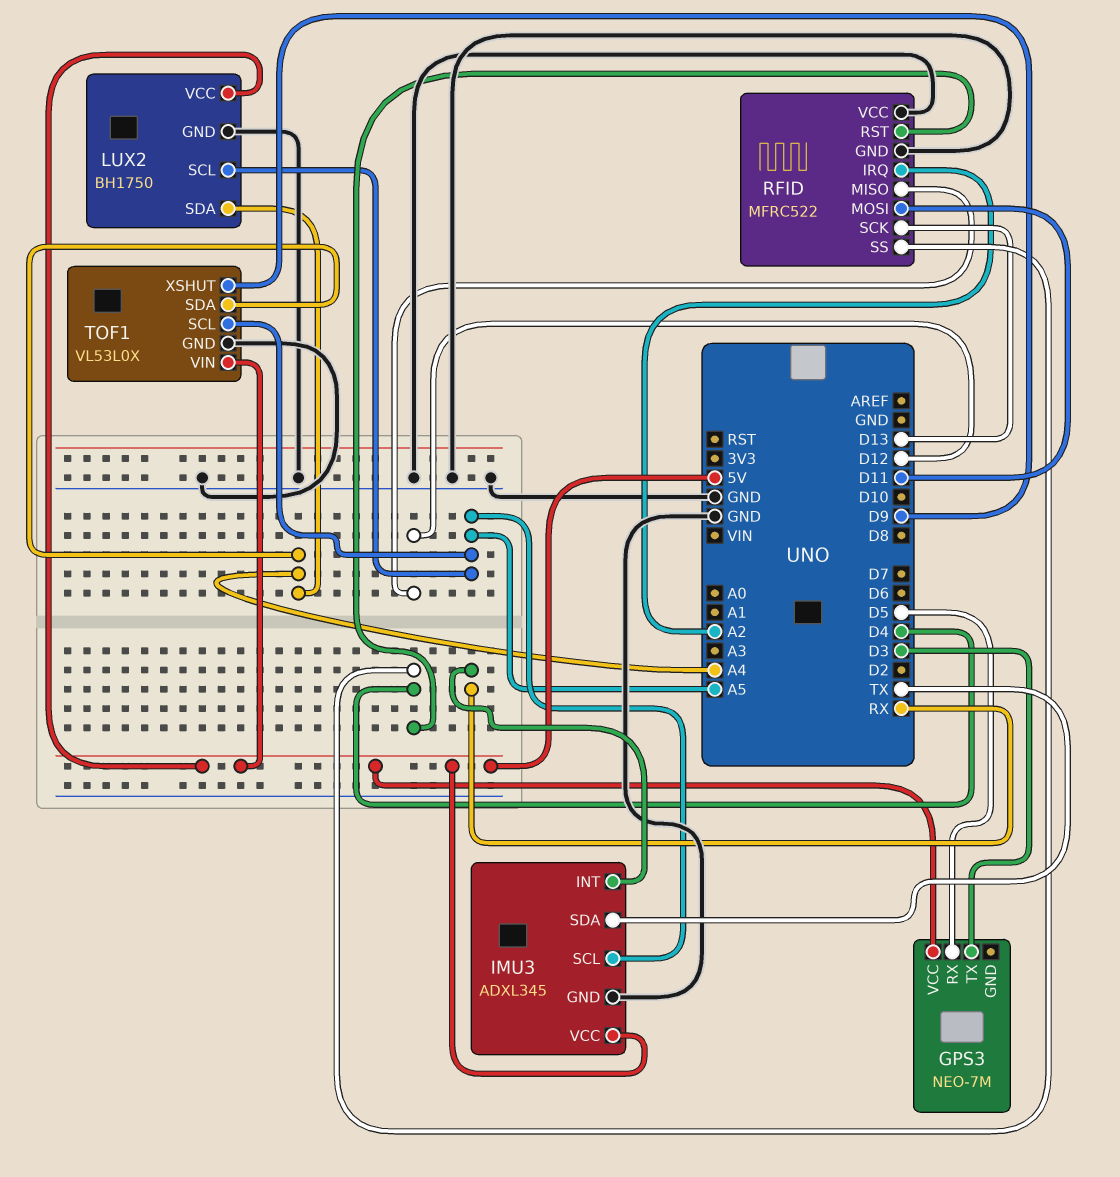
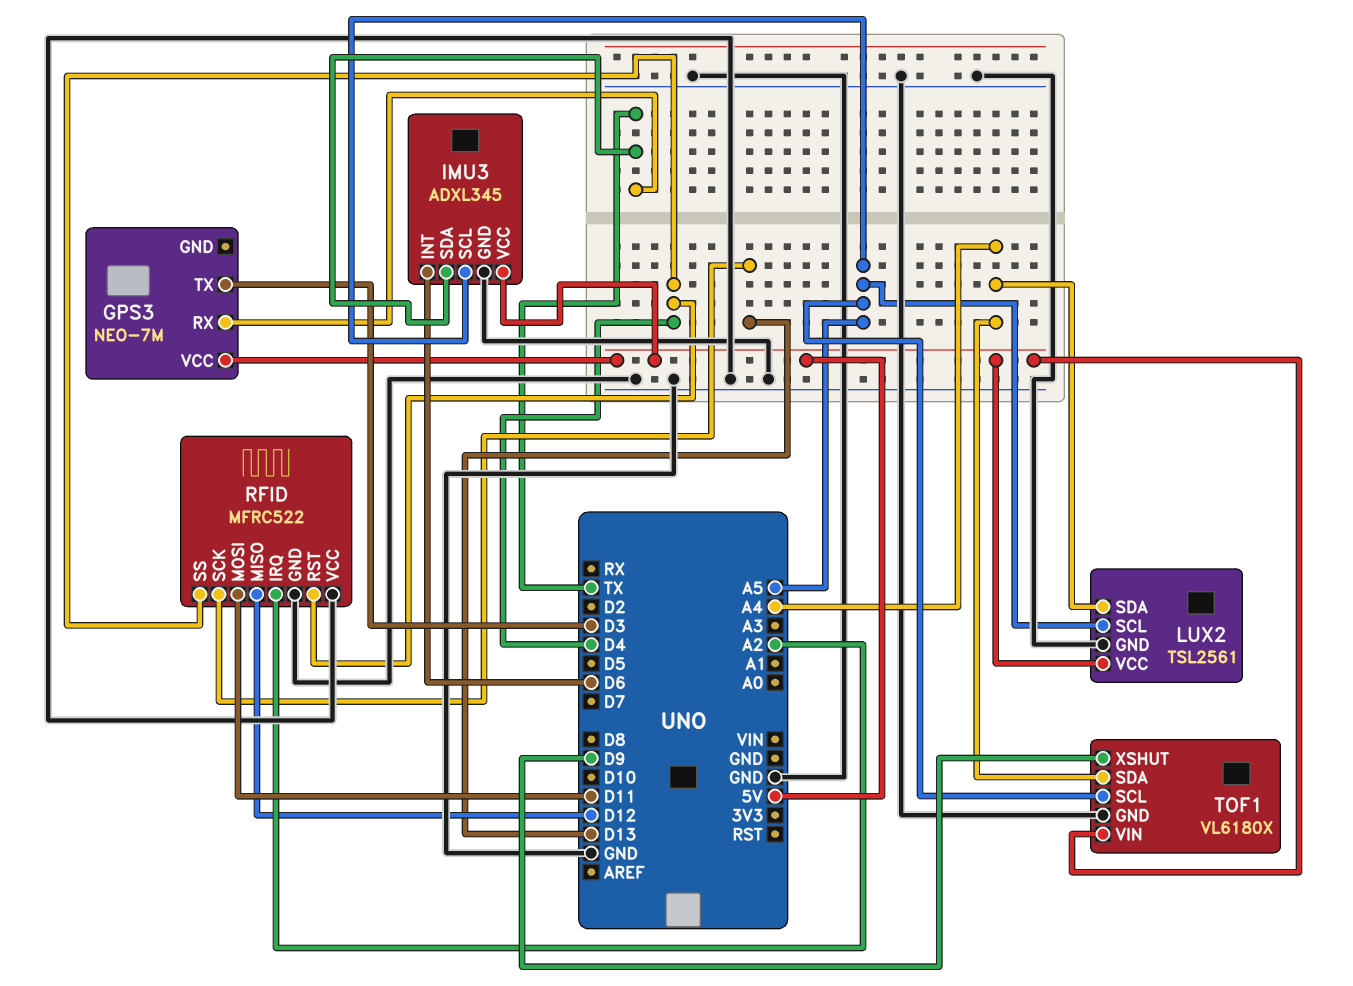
GPS3 pin RX: D5 -> TX
IMU3 pin INT: RX -> D6
LUX2: BH1750 -> TSL2561
TOF1: VL53L0X -> VL6180X

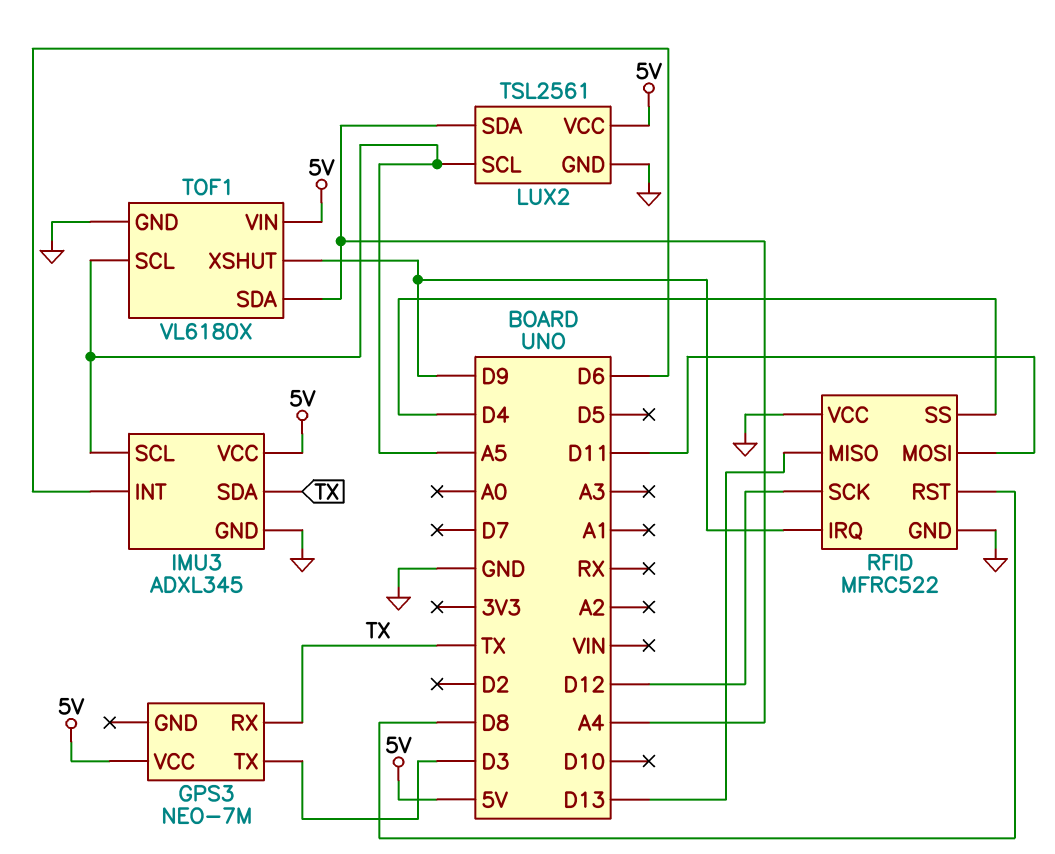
RFID pin IRQ: A2 -> D9
RFID pin MISO: D12 -> D13
RFID pin RST: D4 -> D8
RFID pin SCK: D13 -> D12

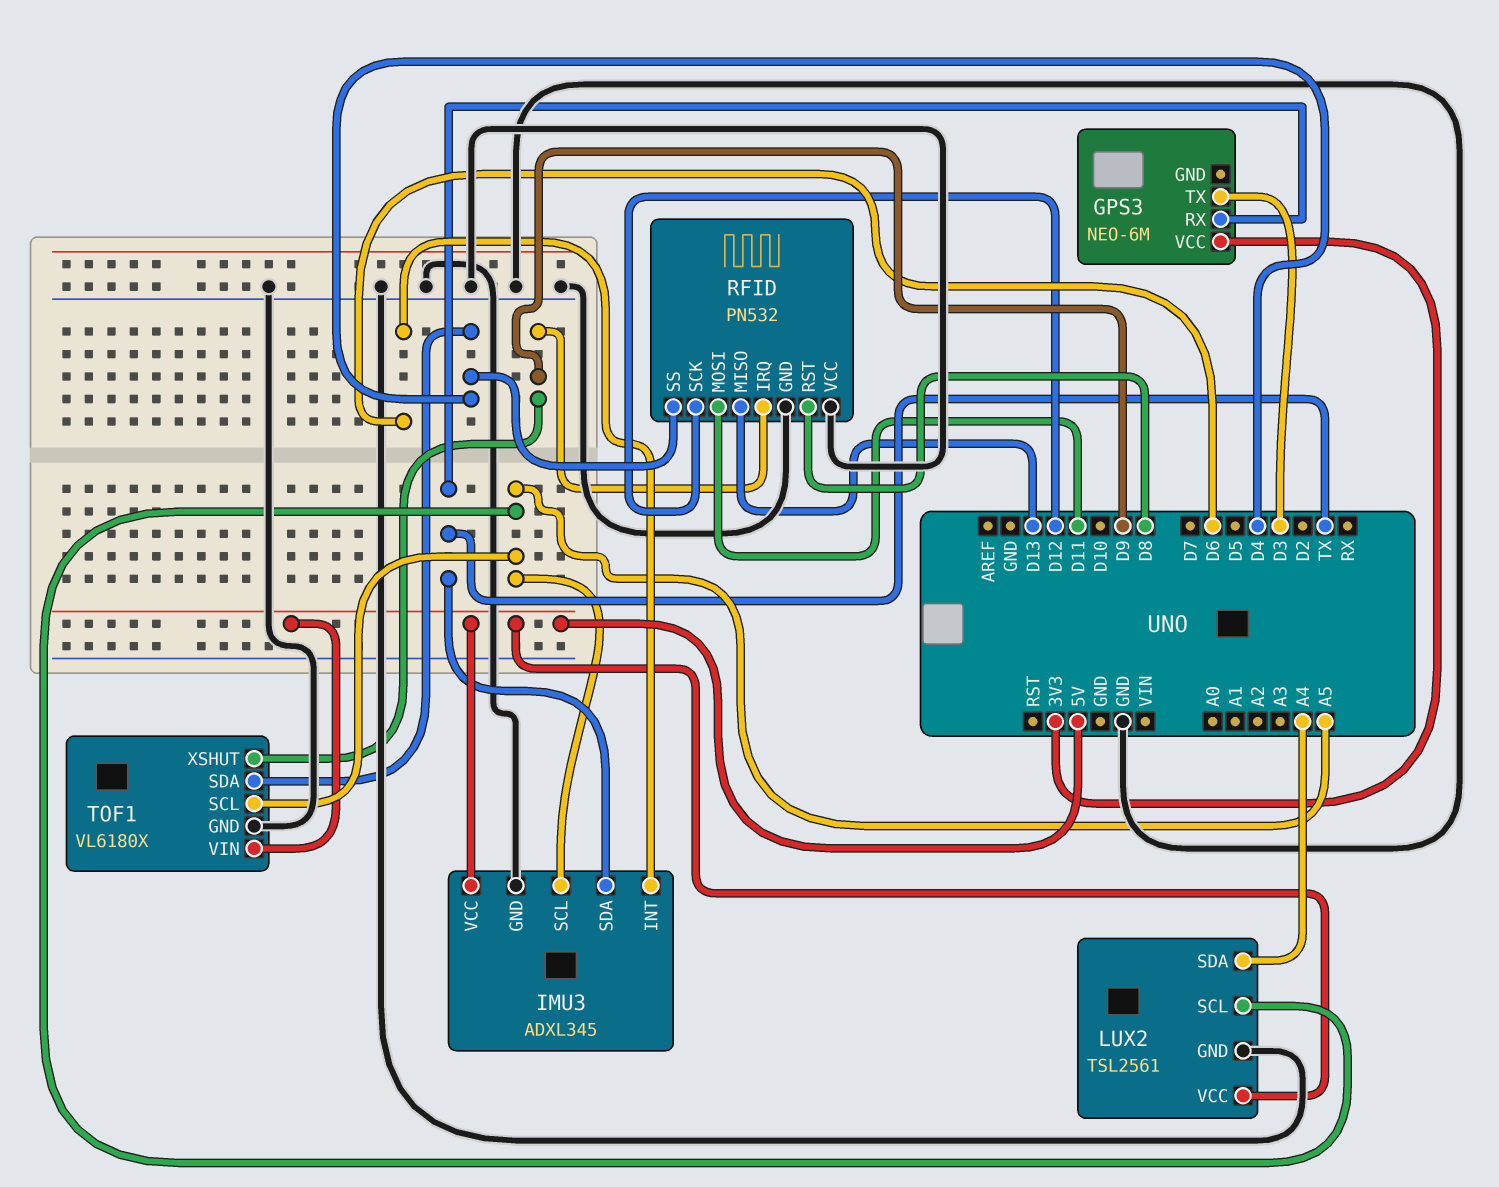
GPS3: NEO-7M -> NEO-6M
GPS3 pin VCC: 5V -> 3V3
RFID: MFRC522 -> PN532
TOF1 pin SDA: A4 -> D4

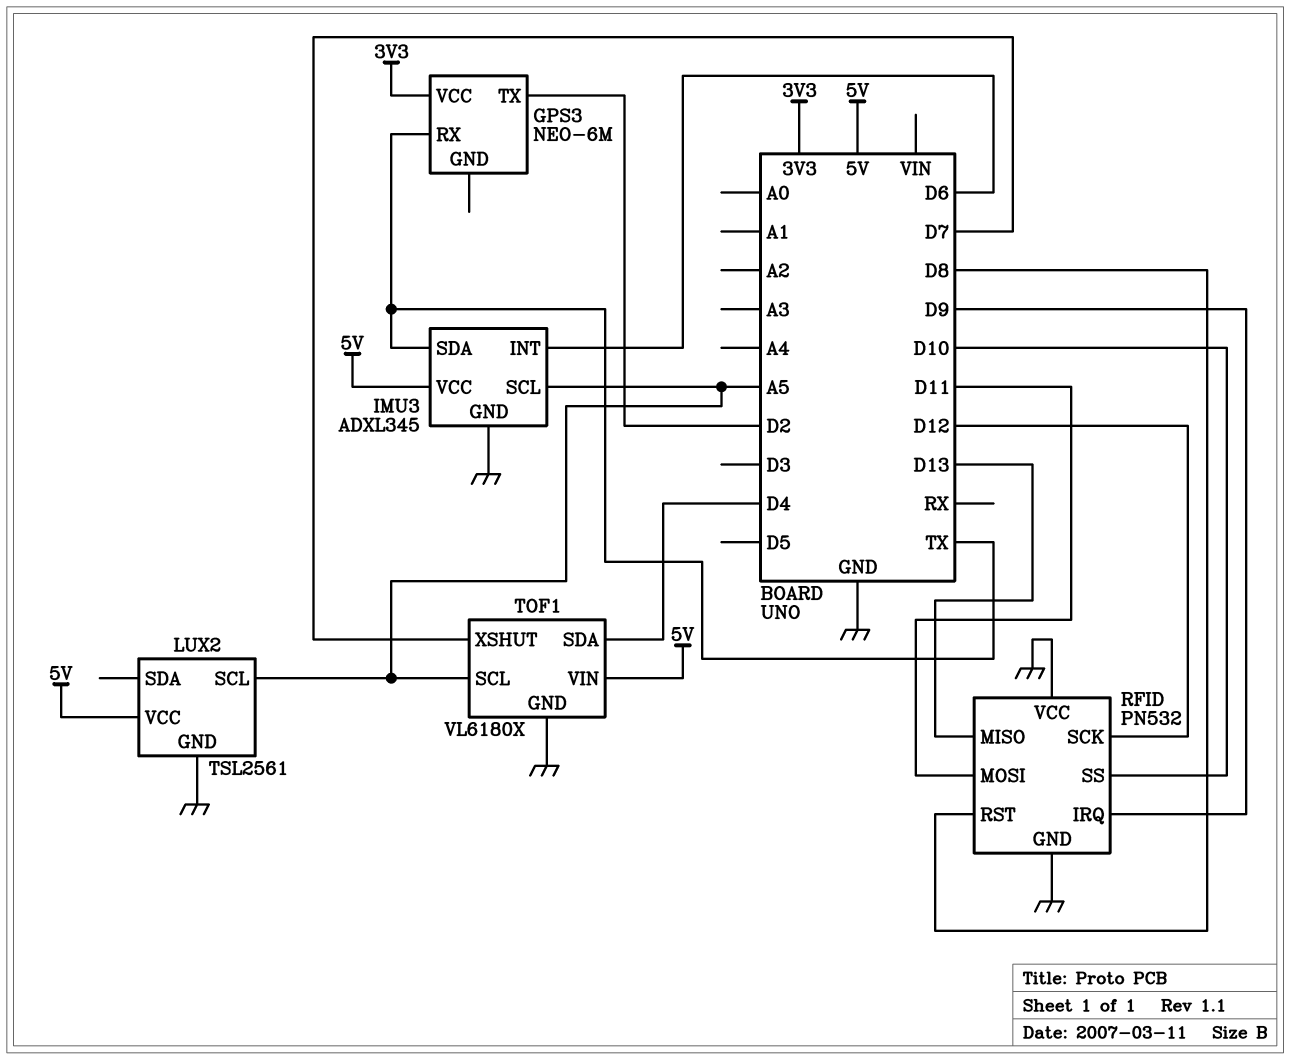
GPS3 pin TX: D3 -> D2
LUX2 pin SDA: A4 -> none
RFID pin SS: D4 -> D10
TOF1 pin XSHUT: D9 -> D7

